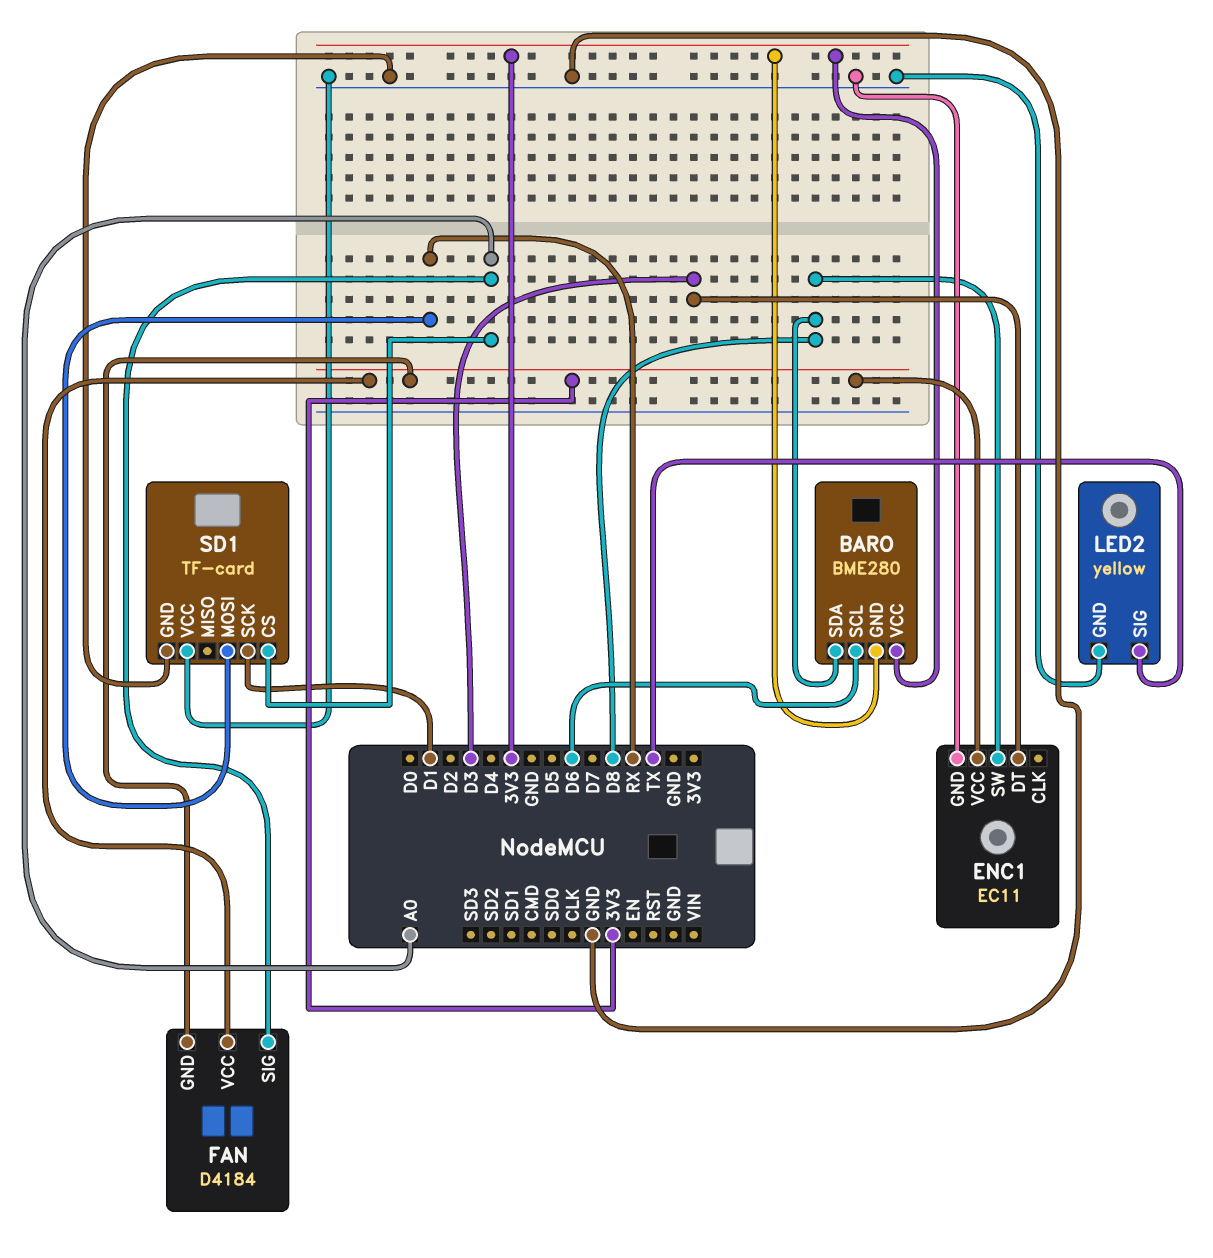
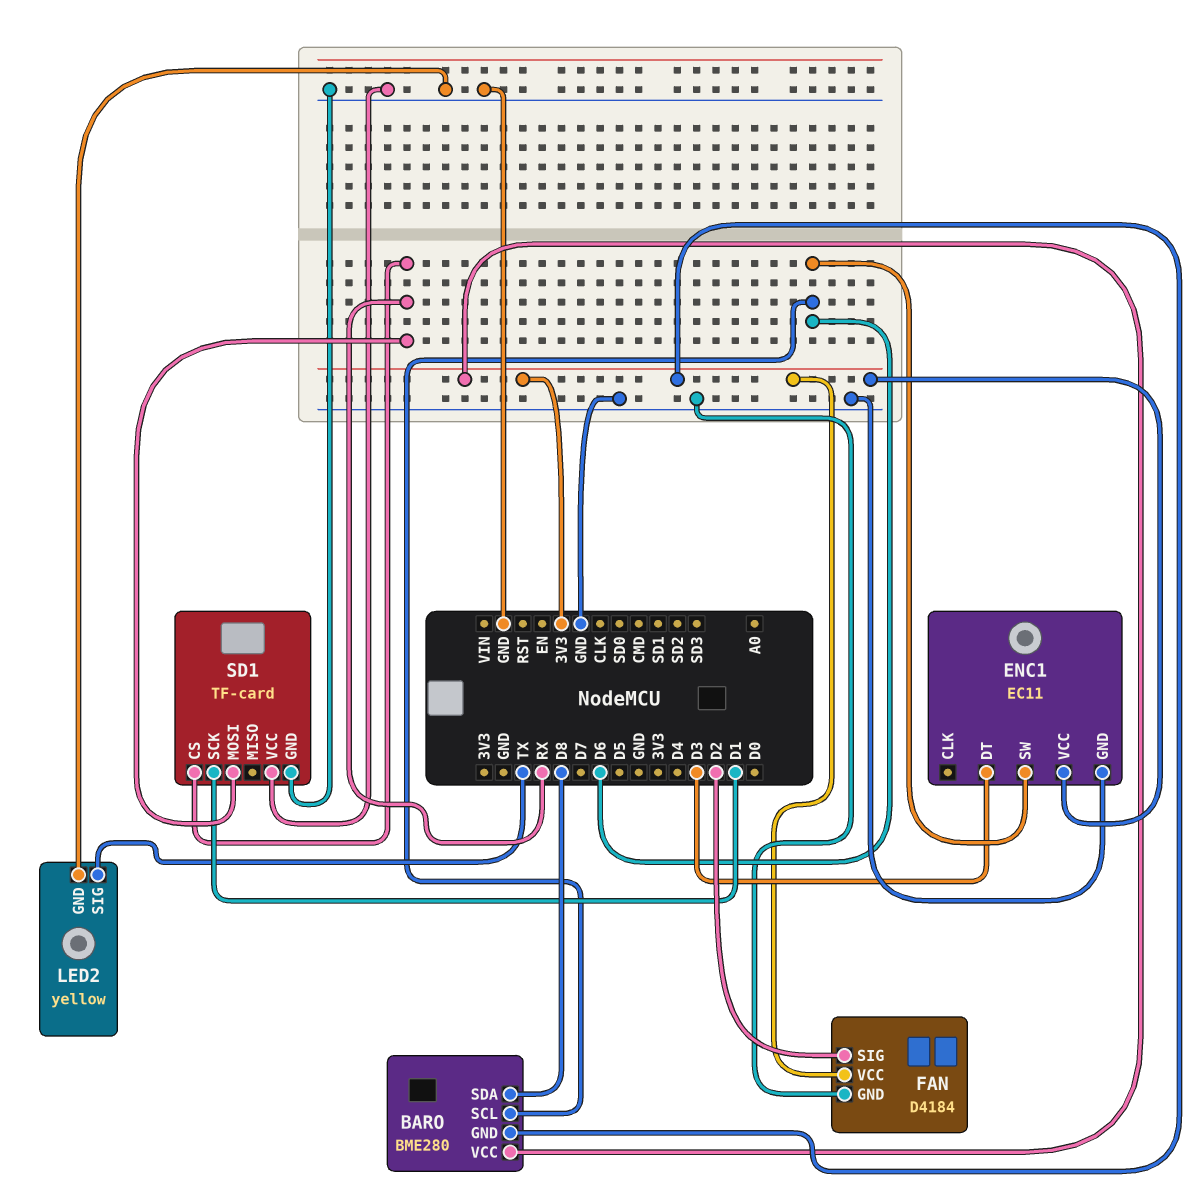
ENC1 pin SW: D8 -> D6
FAN pin GND: 3V3 -> GND
FAN pin SIG: A0 -> D2
SD1 pin CS: A0 -> RX

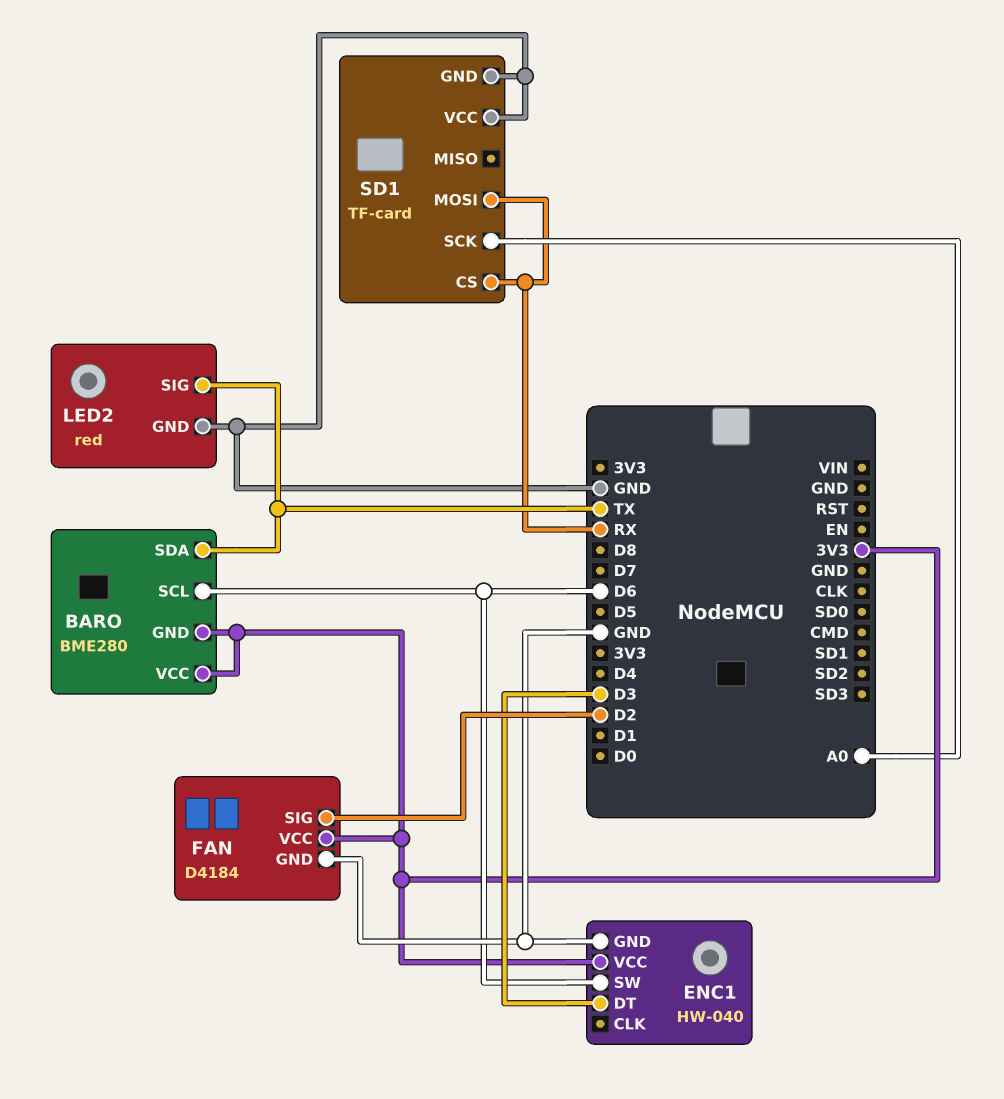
BARO pin SDA: D8 -> TX
ENC1: EC11 -> HW-040
LED2: yellow -> red
SD1 pin SCK: D1 -> A0

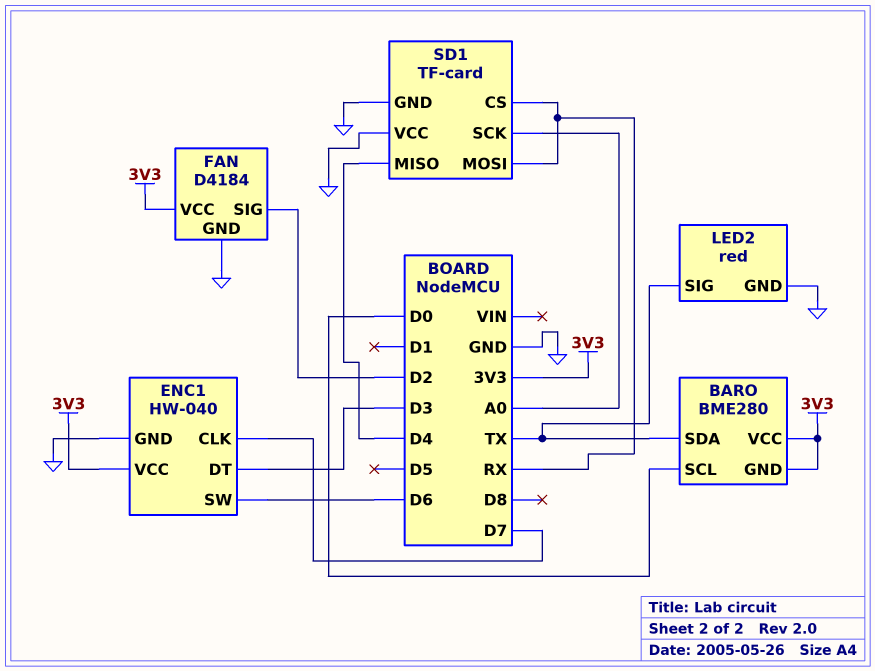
BARO pin SCL: D6 -> D0
ENC1 pin CLK: none -> D7
SD1 pin MISO: none -> D4

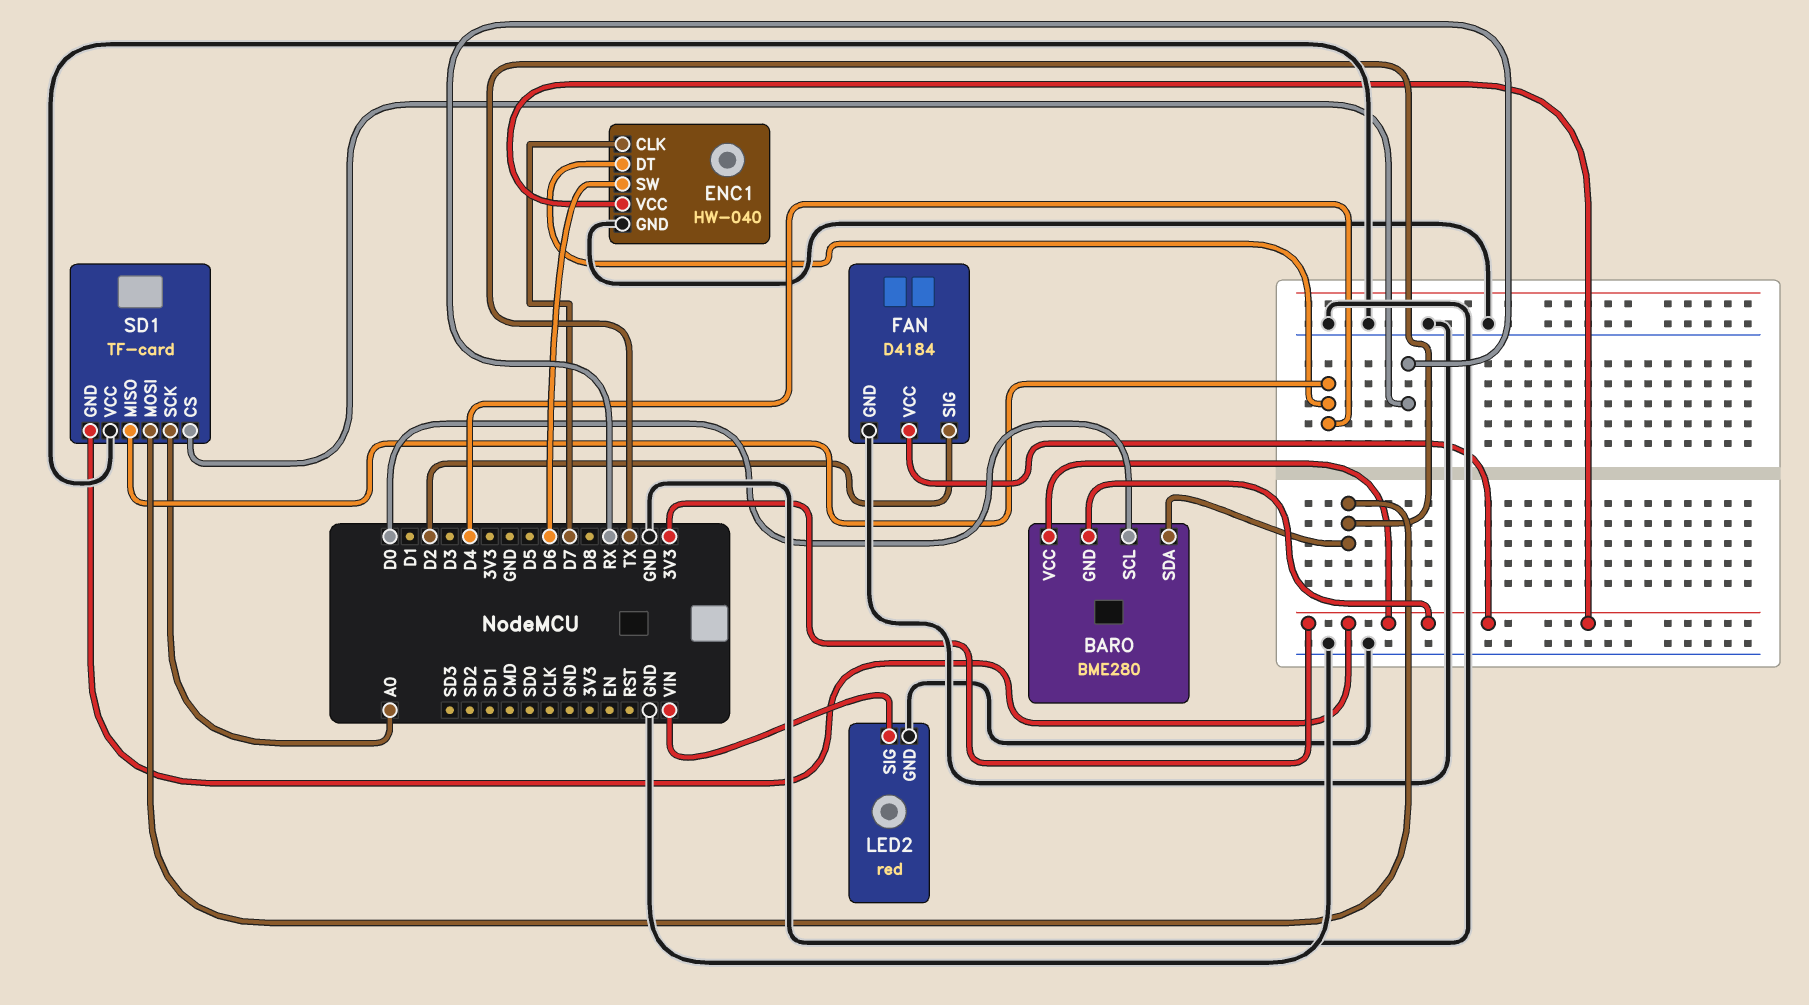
ENC1 pin DT: D3 -> D4
LED2 pin SIG: TX -> VIN
SD1 pin GND: GND -> 3V3
SD1 pin MOSI: RX -> TX

